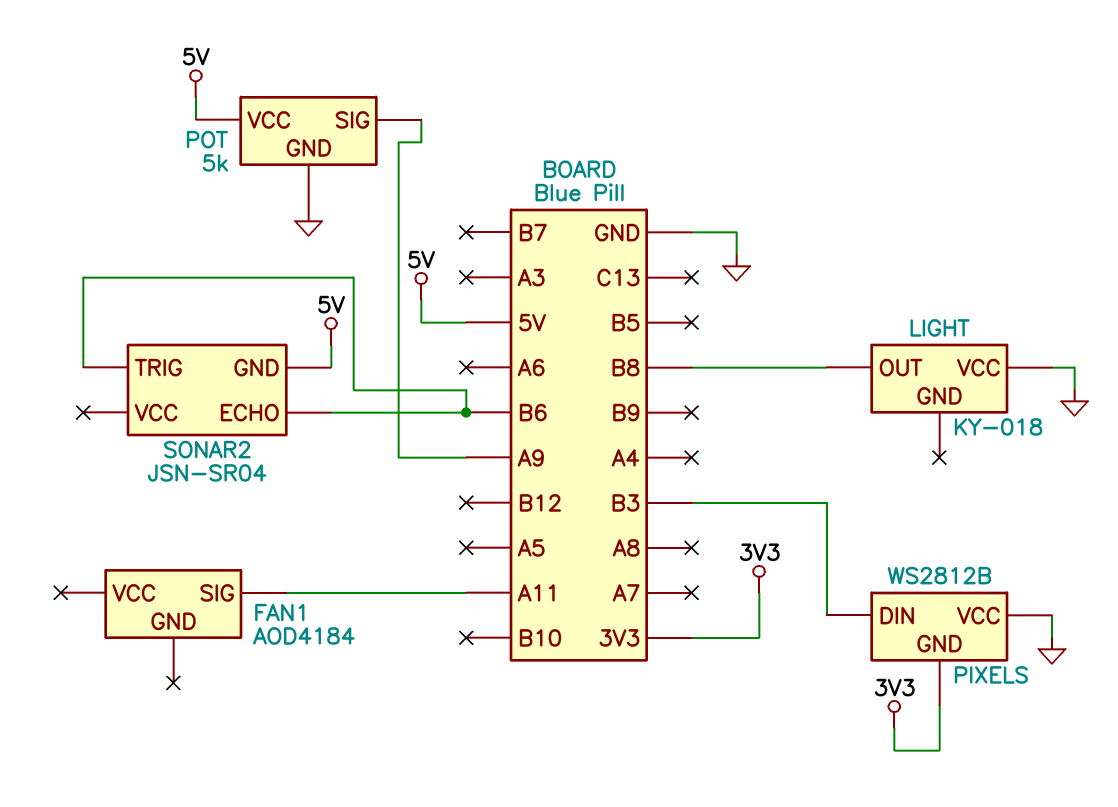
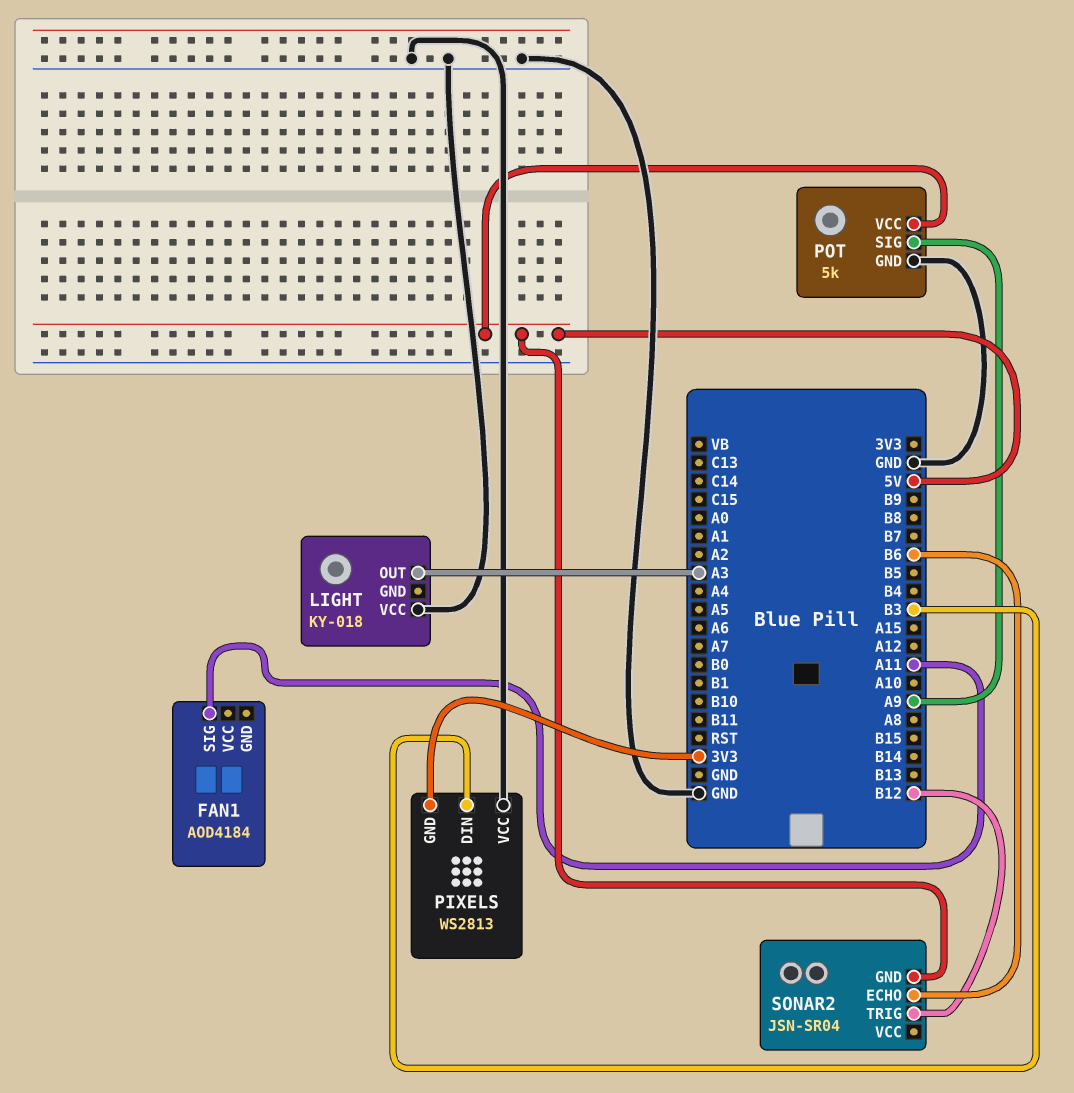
LIGHT pin OUT: B8 -> A3
PIXELS: WS2812B -> WS2813
SONAR2 pin TRIG: B6 -> B12

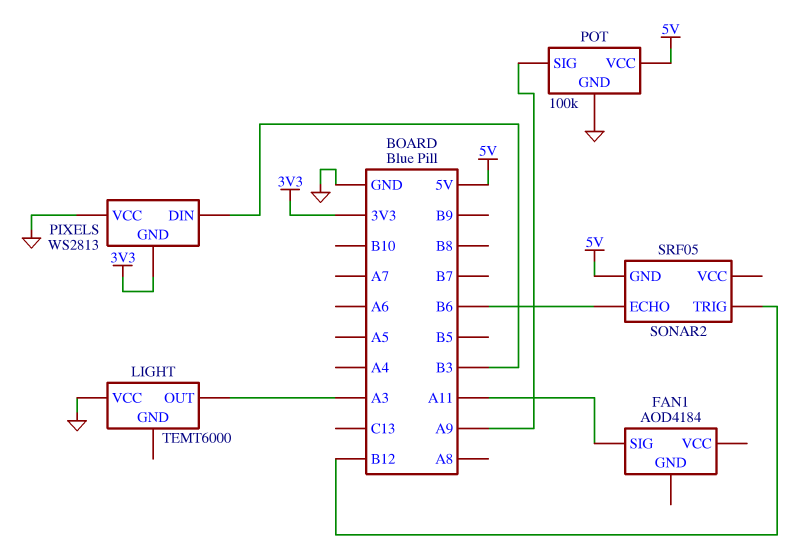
LIGHT: KY-018 -> TEMT6000
POT: 5k -> 100k
SONAR2: JSN-SR04 -> SRF05

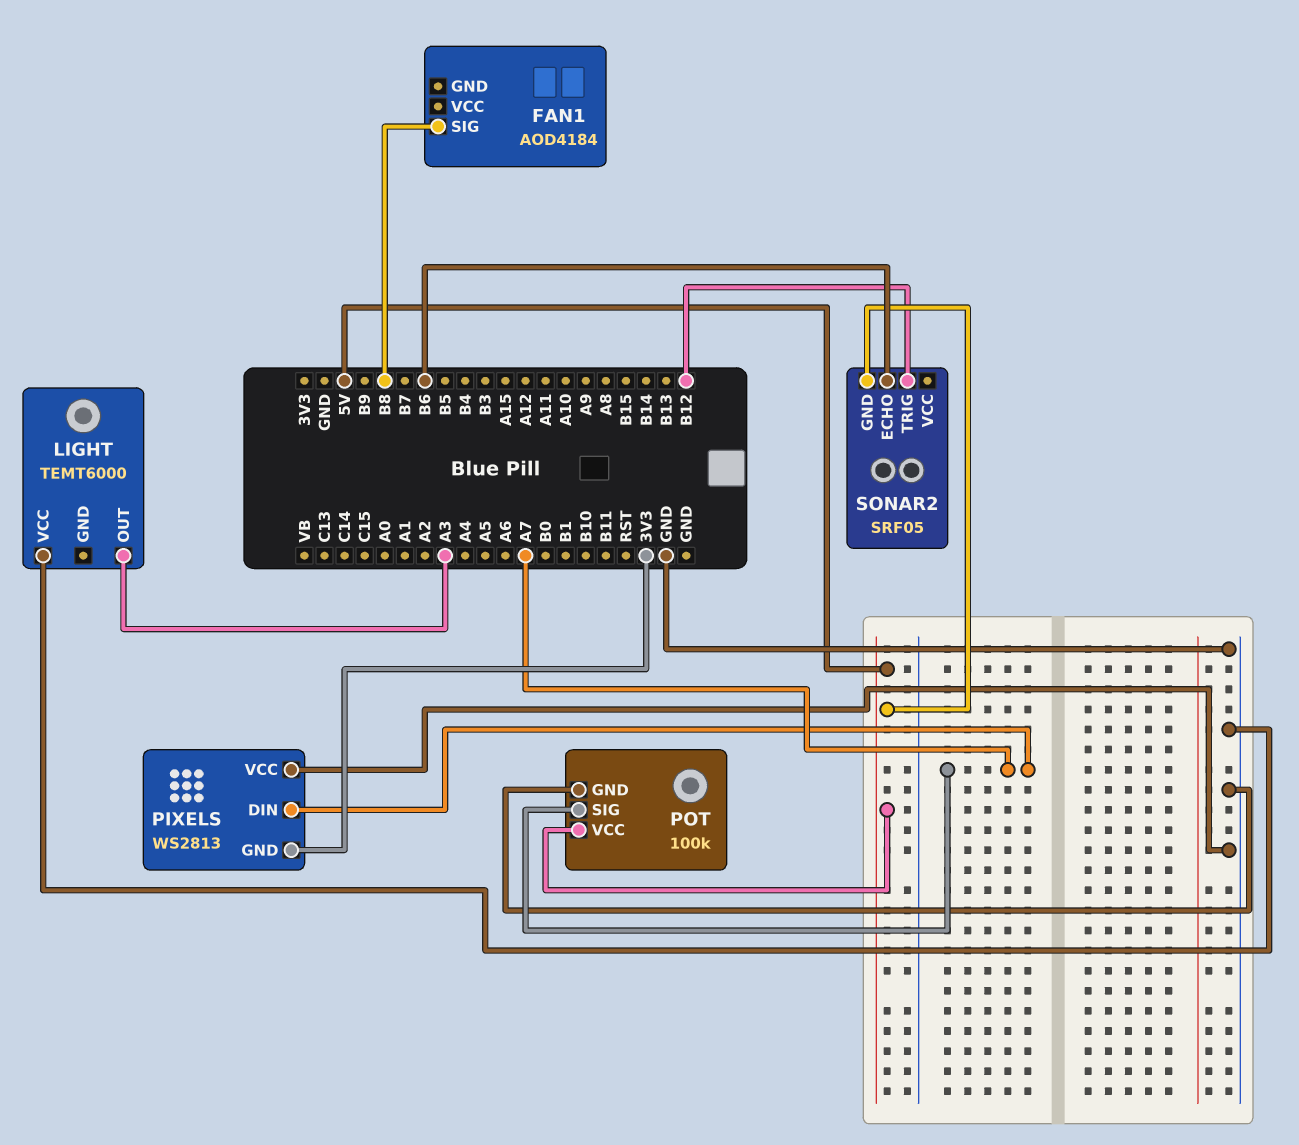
FAN1 pin SIG: A11 -> B8
PIXELS pin DIN: B3 -> A7
POT pin SIG: A9 -> A7

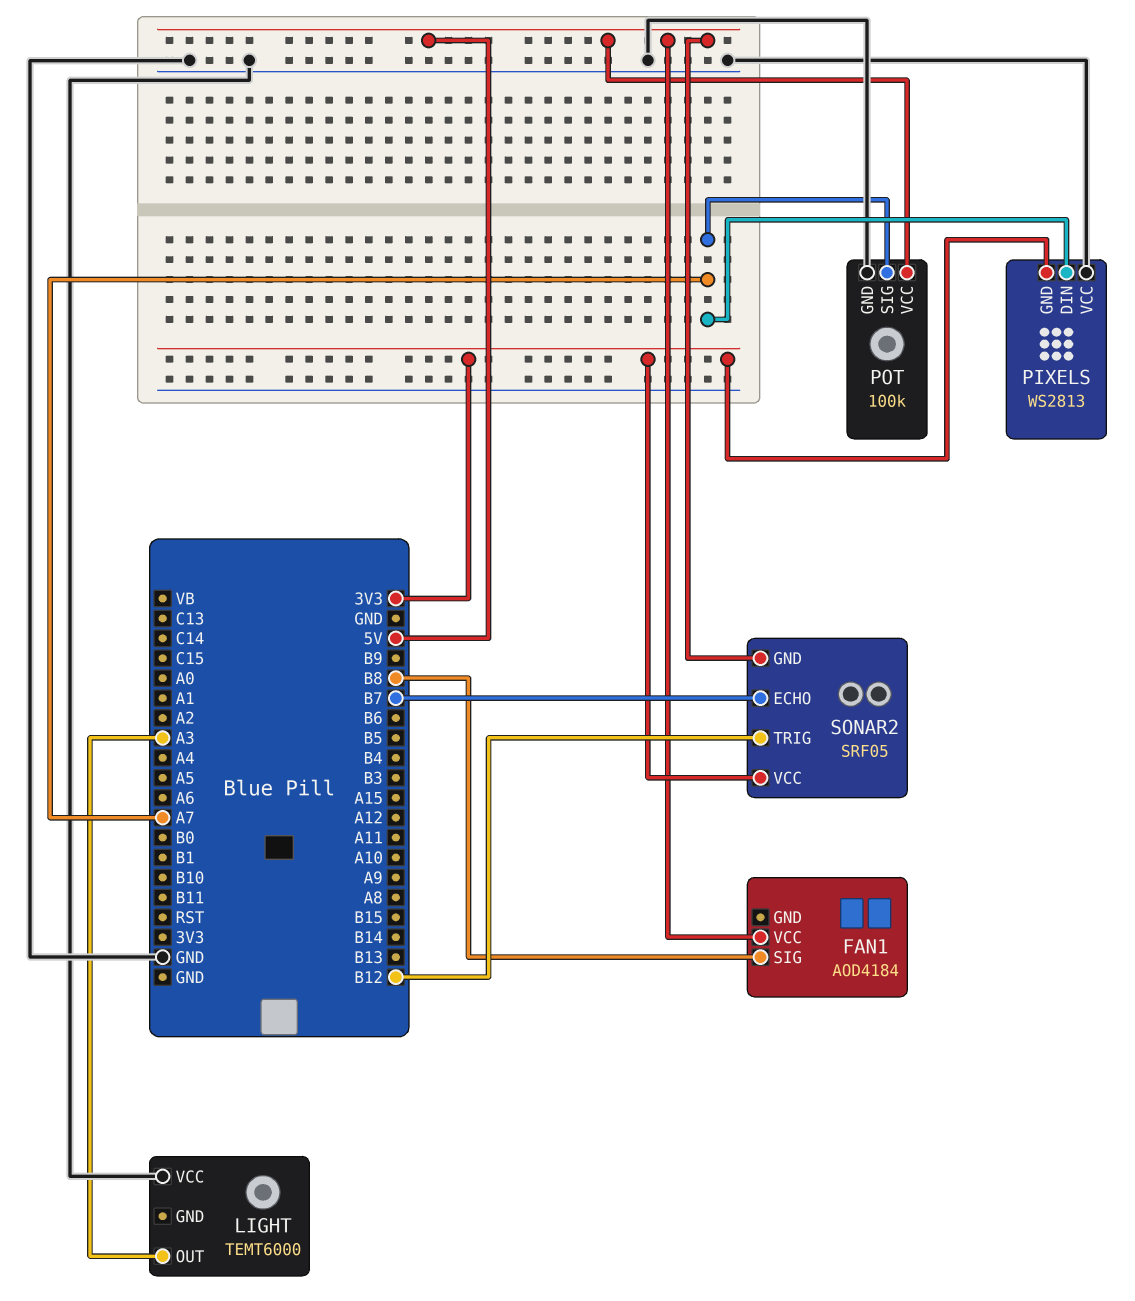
FAN1 pin VCC: none -> 5V
SONAR2 pin ECHO: B6 -> B7
SONAR2 pin VCC: none -> 3V3

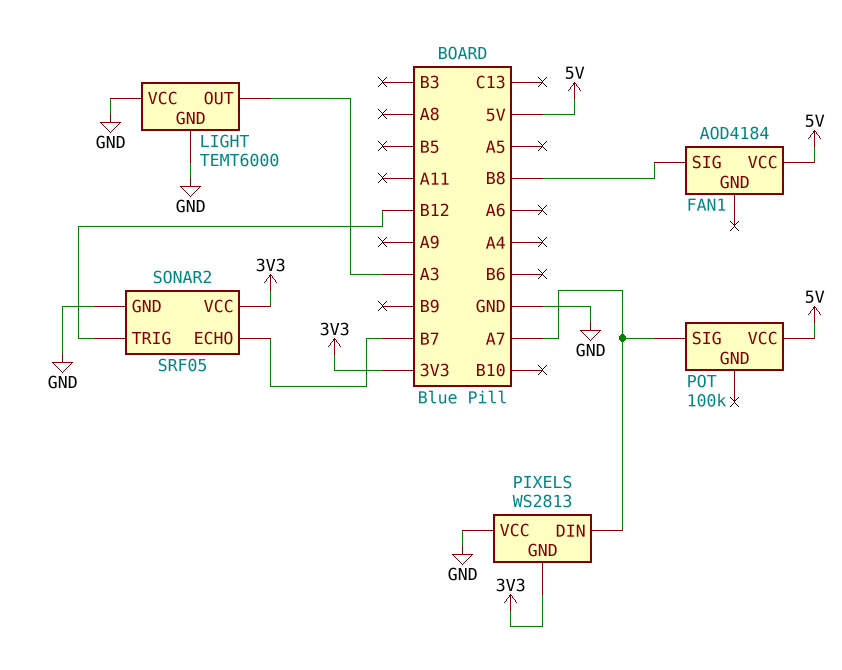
LIGHT pin GND: none -> GND
POT pin GND: GND -> none
SONAR2 pin GND: 5V -> GND

